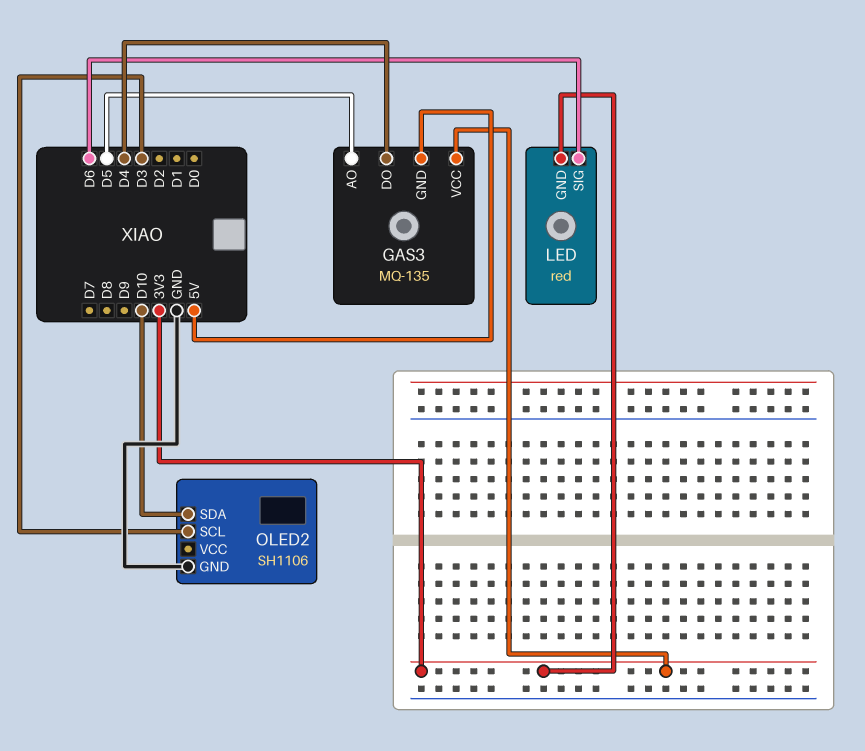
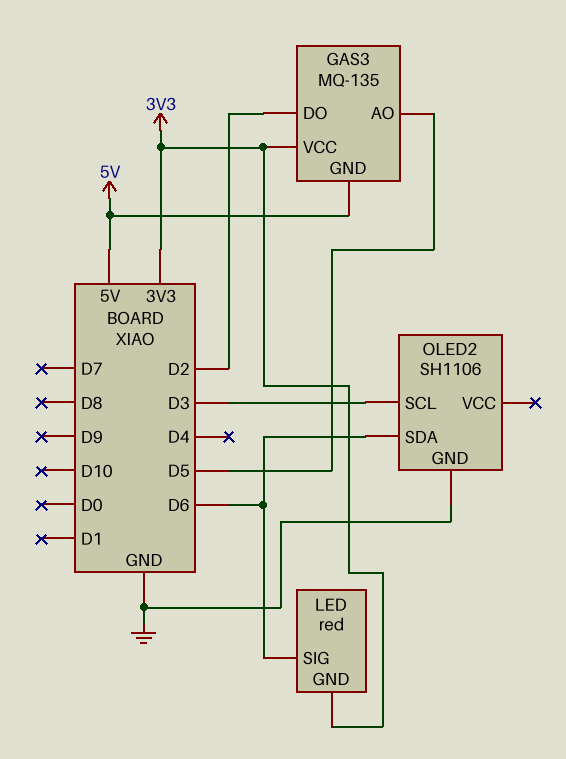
GAS3 pin DO: D4 -> D2
OLED2 pin SDA: D10 -> D6

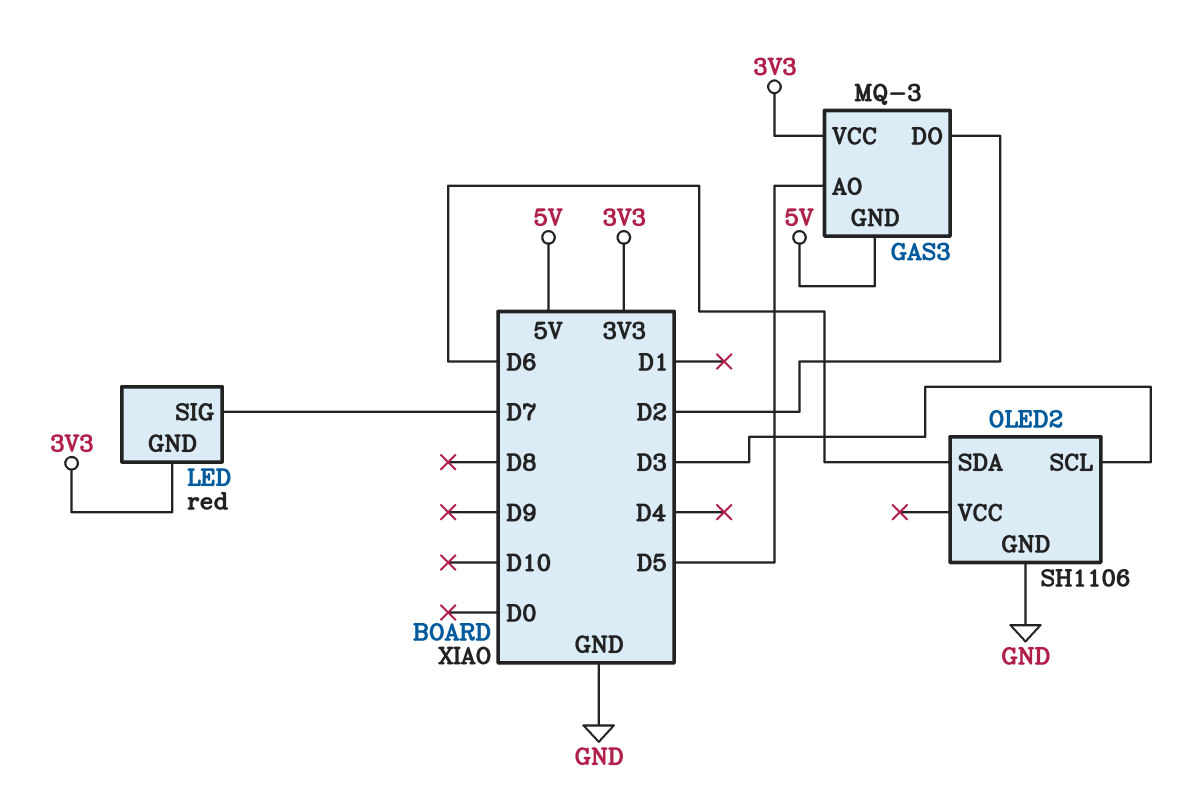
GAS3: MQ-135 -> MQ-3
LED pin SIG: D6 -> D7

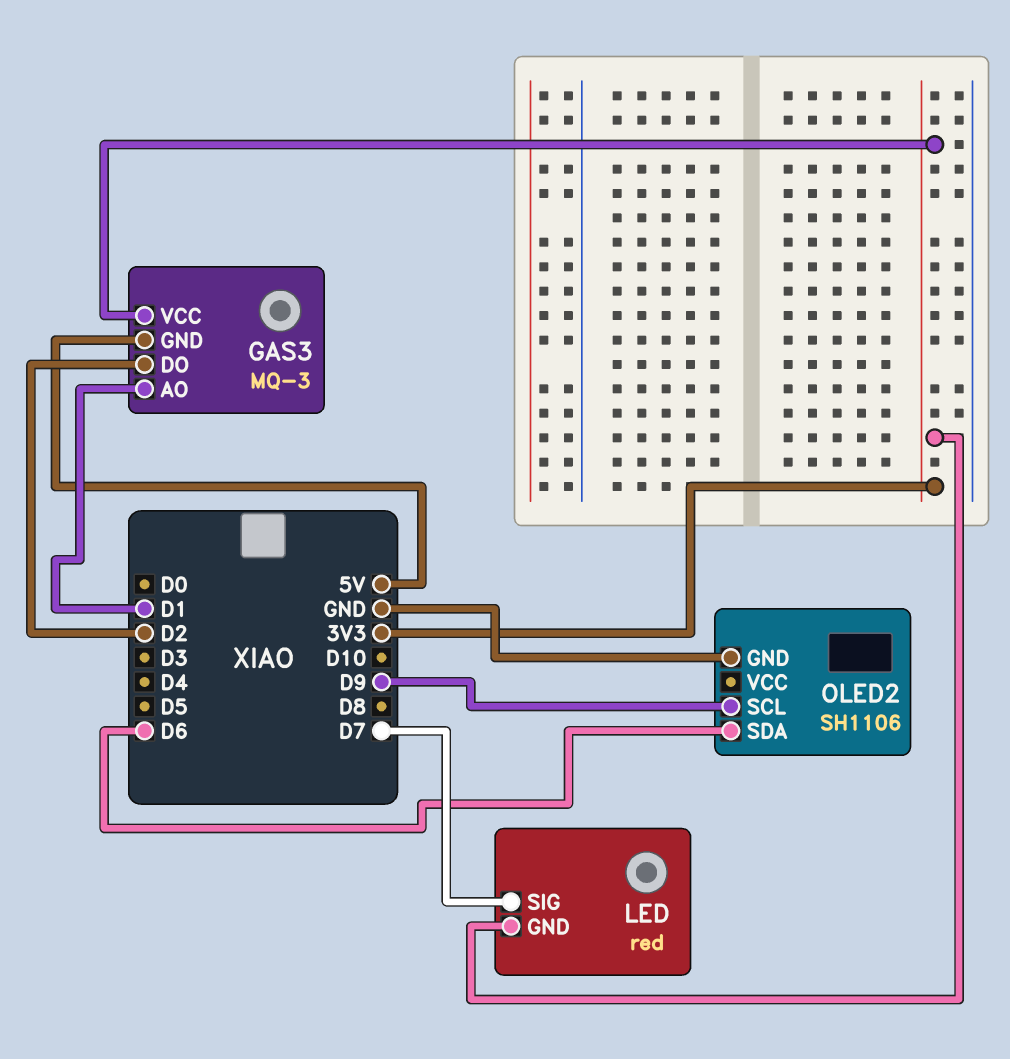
GAS3 pin AO: D5 -> D1
OLED2 pin SCL: D3 -> D9

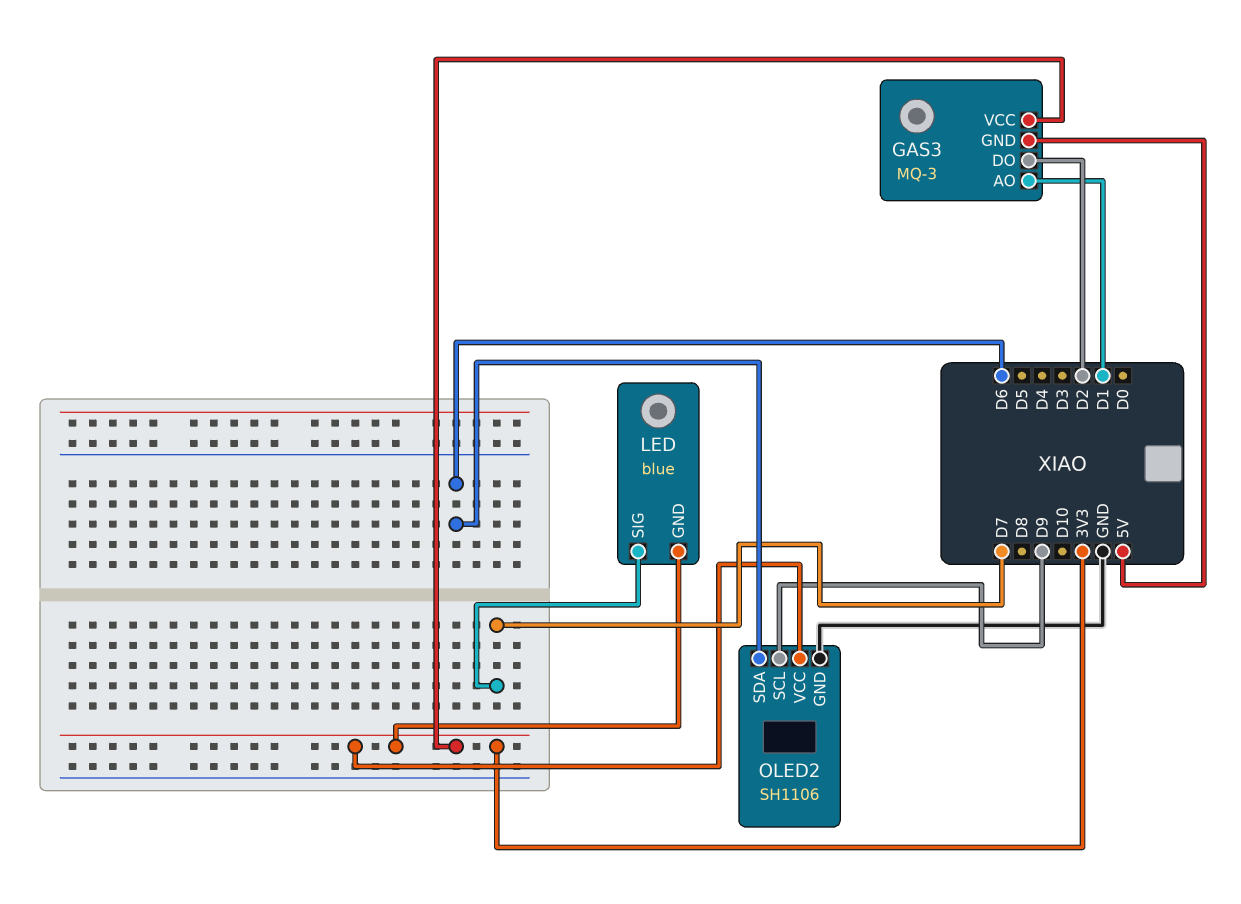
LED: red -> blue
OLED2 pin VCC: none -> 3V3

